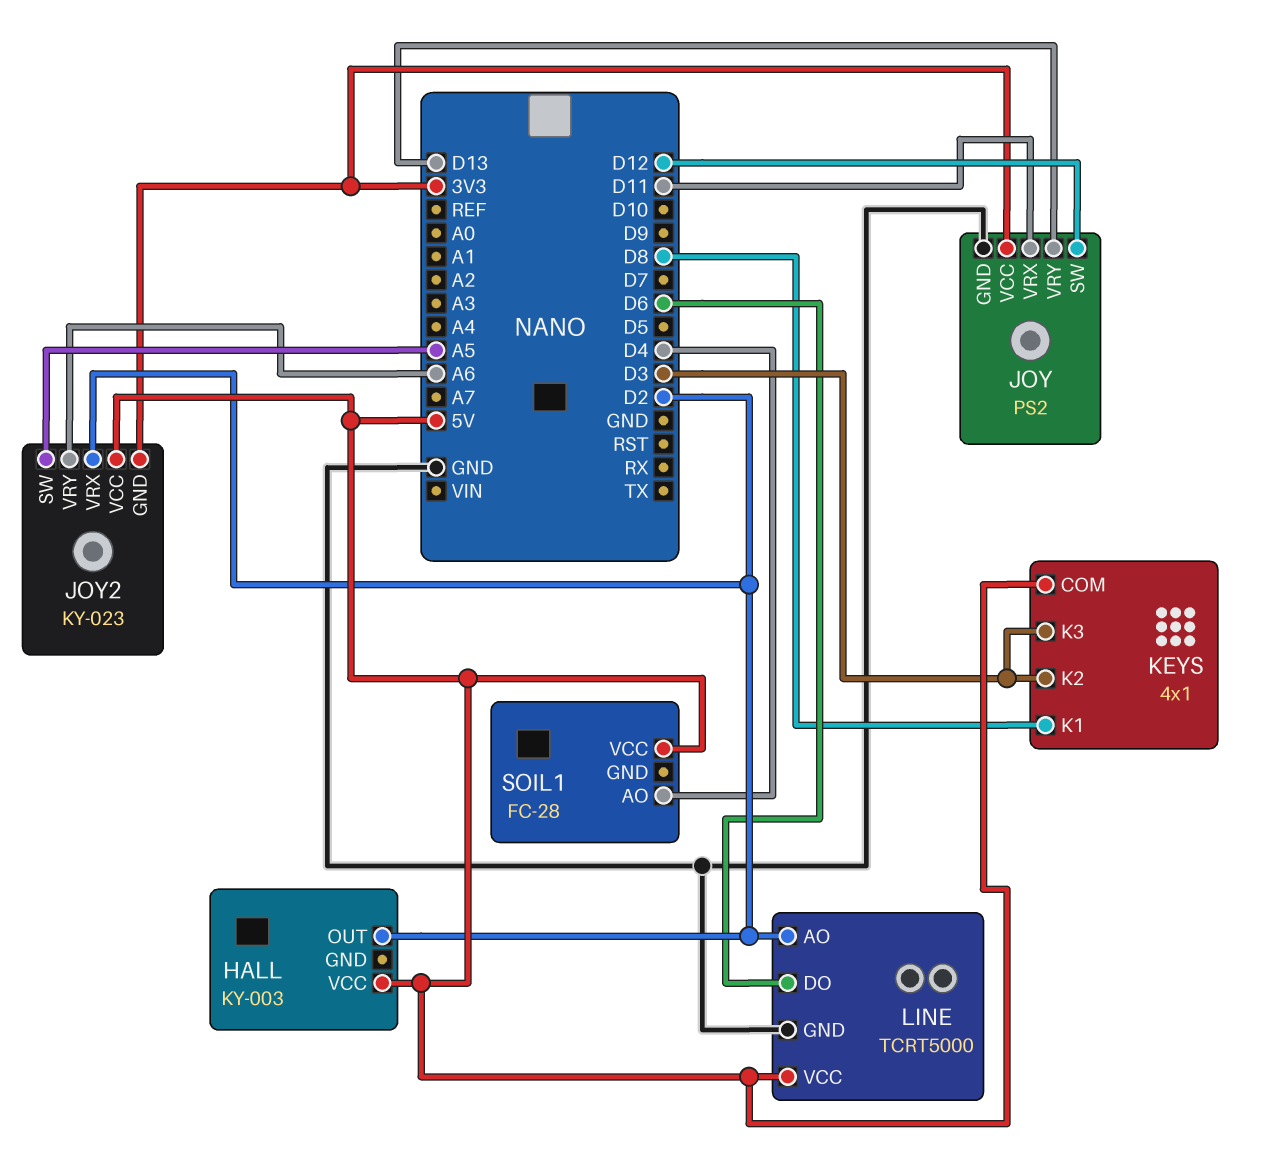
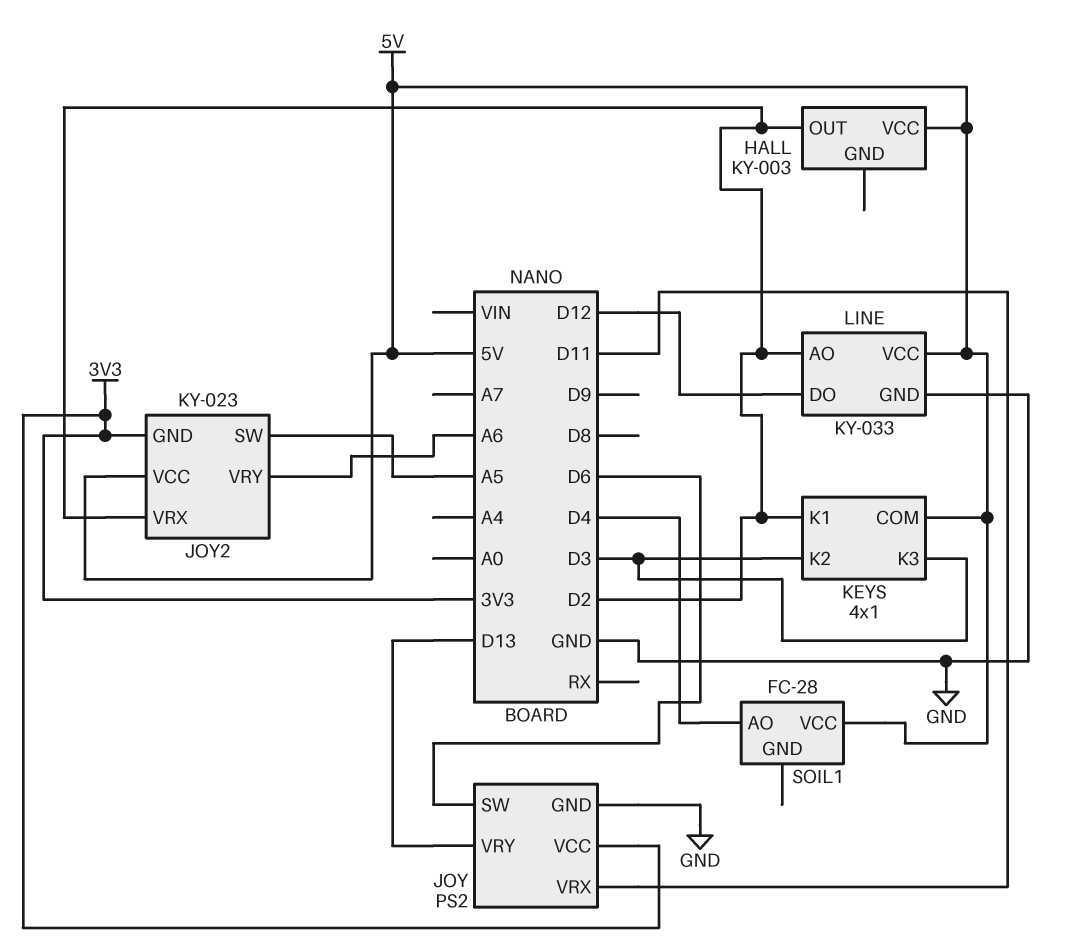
JOY pin SW: D12 -> D6
KEYS pin K1: D8 -> D2
LINE: TCRT5000 -> KY-033
LINE pin DO: D6 -> D12

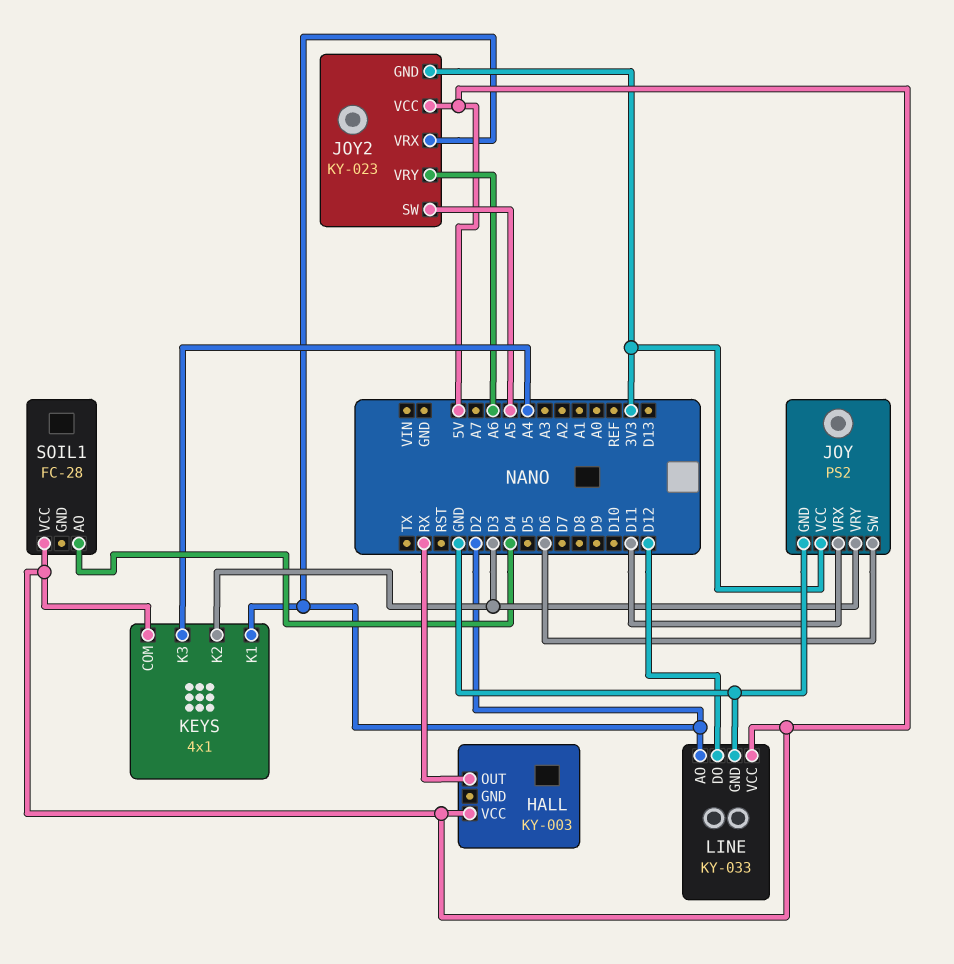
HALL pin OUT: D2 -> RX
JOY pin VRY: D13 -> D3
KEYS pin K3: D3 -> A4

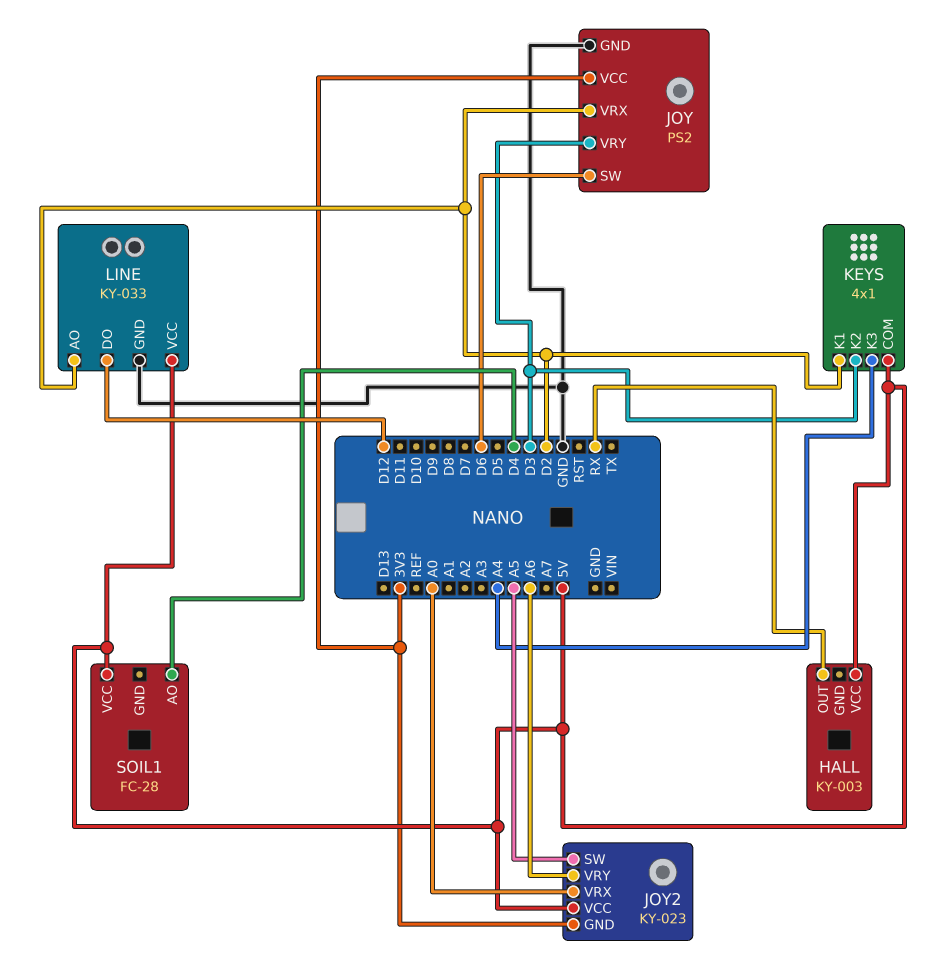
JOY pin VRX: D11 -> D2
JOY2 pin VRX: D2 -> A0

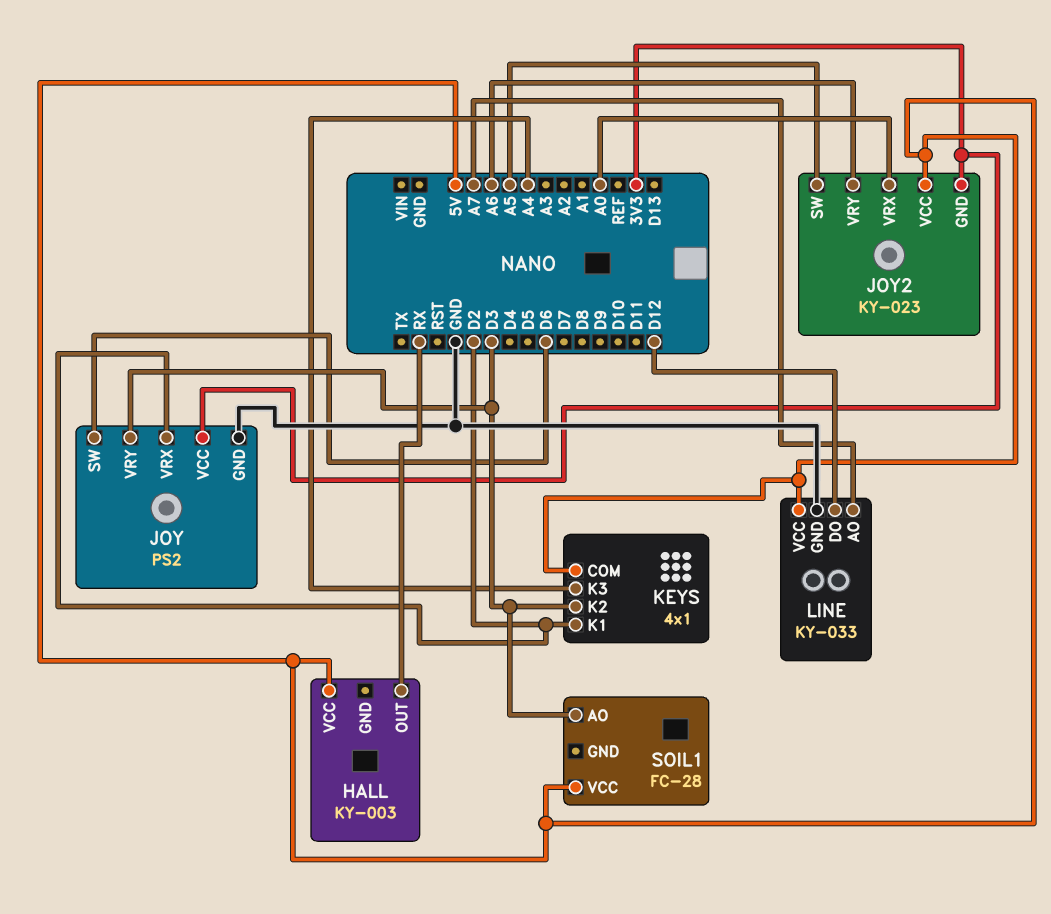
LINE pin AO: D2 -> A7
SOIL1 pin AO: D4 -> D3

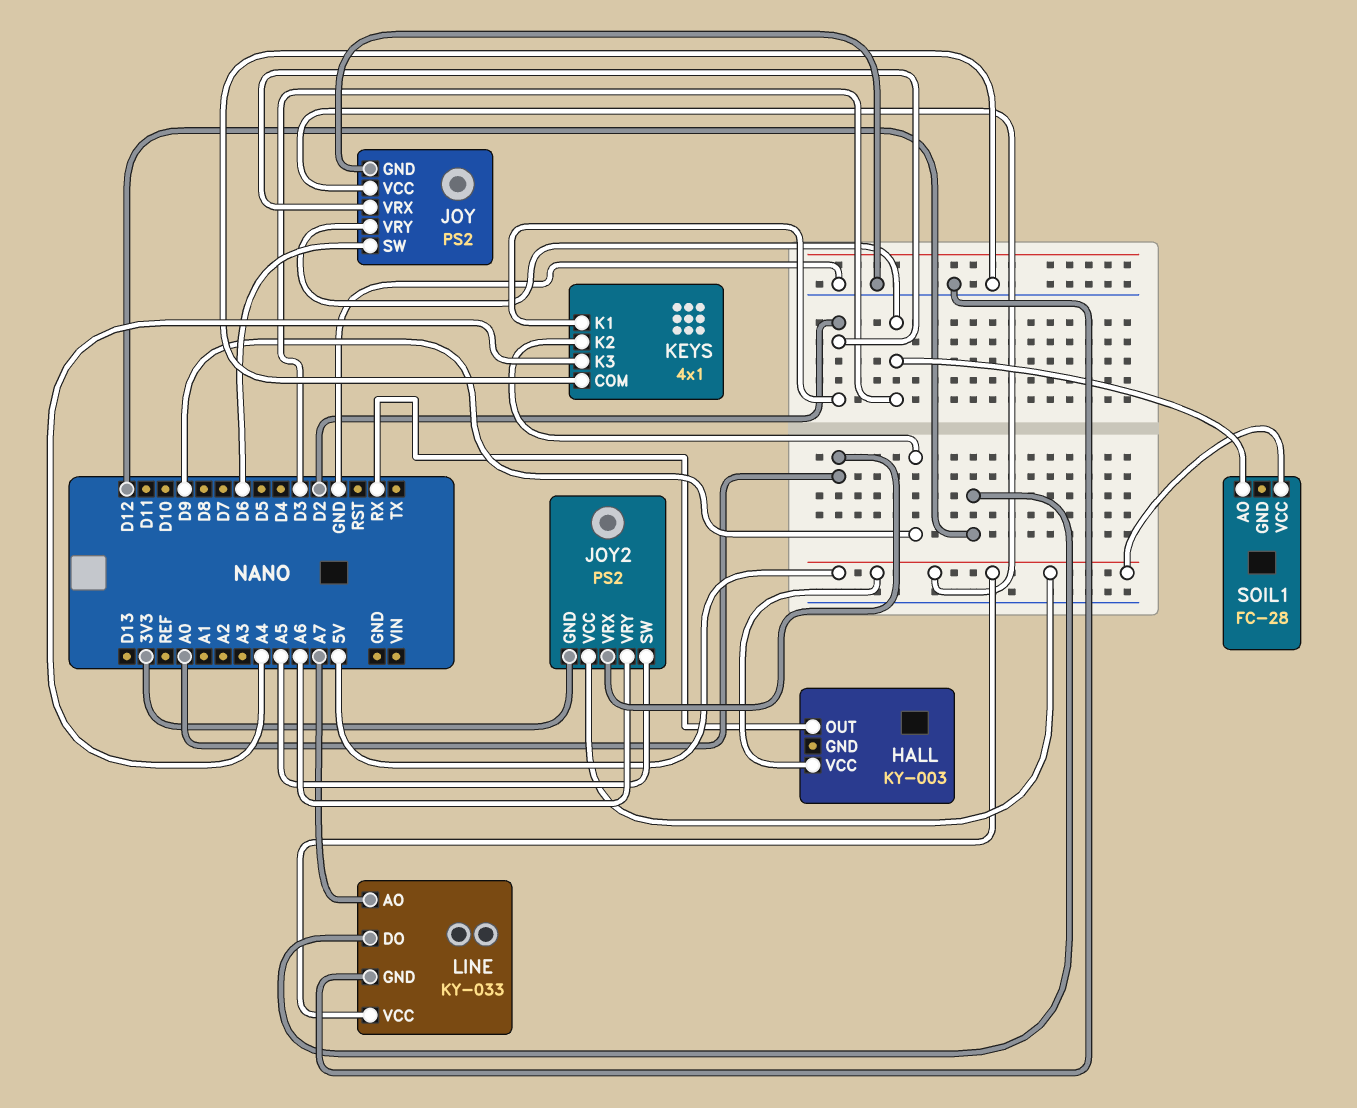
JOY pin VCC: 3V3 -> 5V
JOY2: KY-023 -> PS2
KEYS pin COM: 5V -> GND
KEYS pin K2: D3 -> D9

